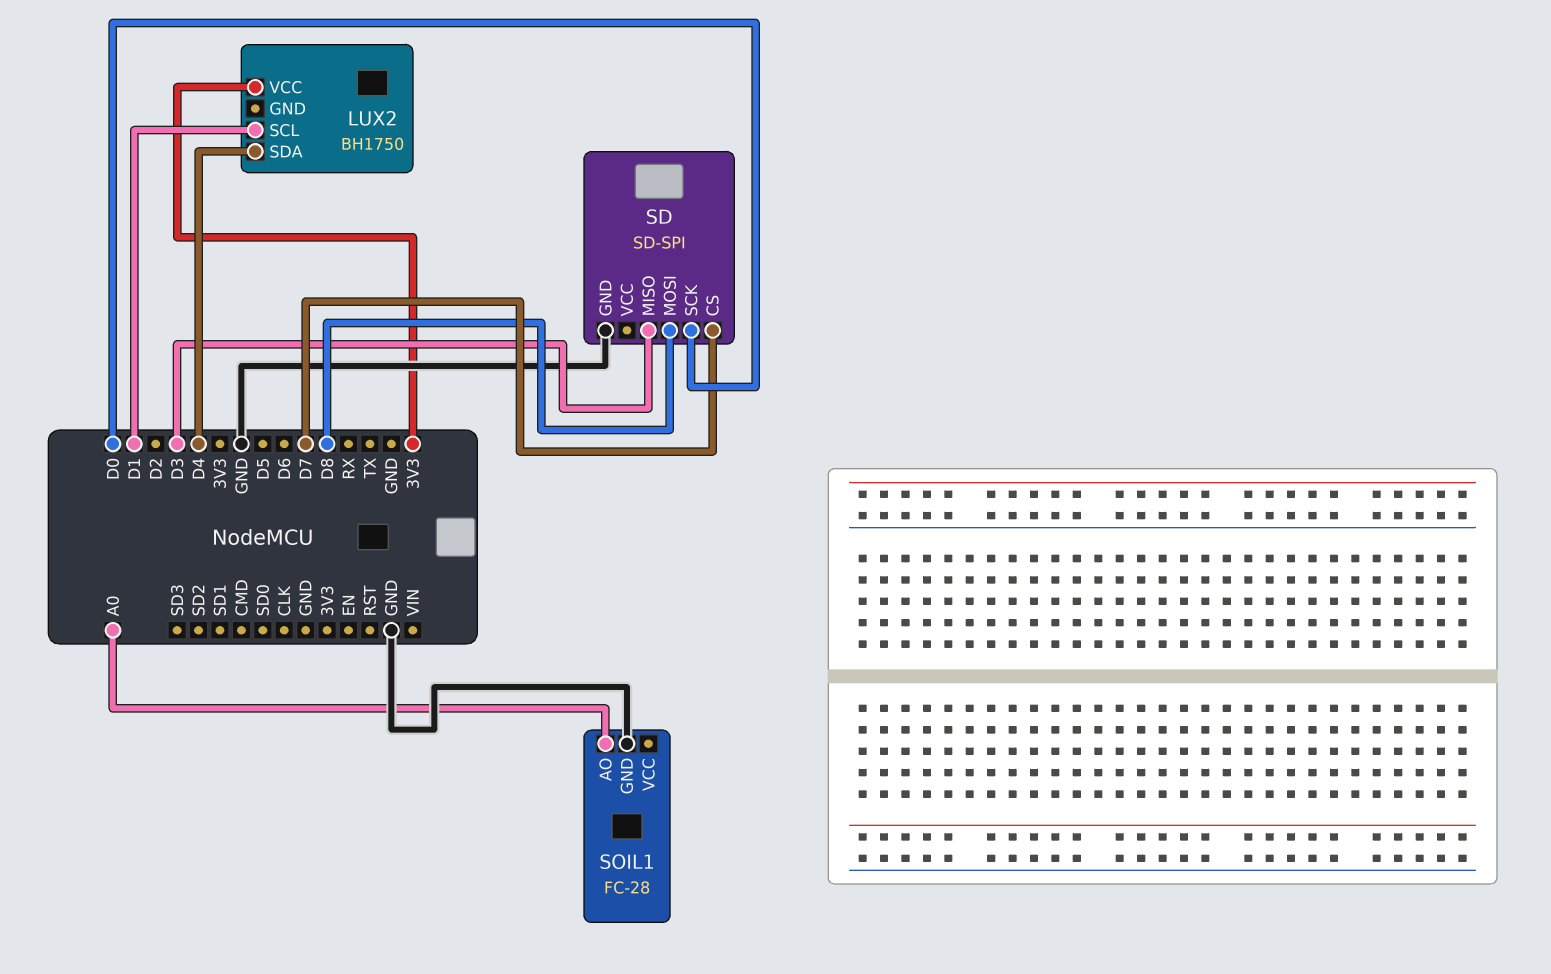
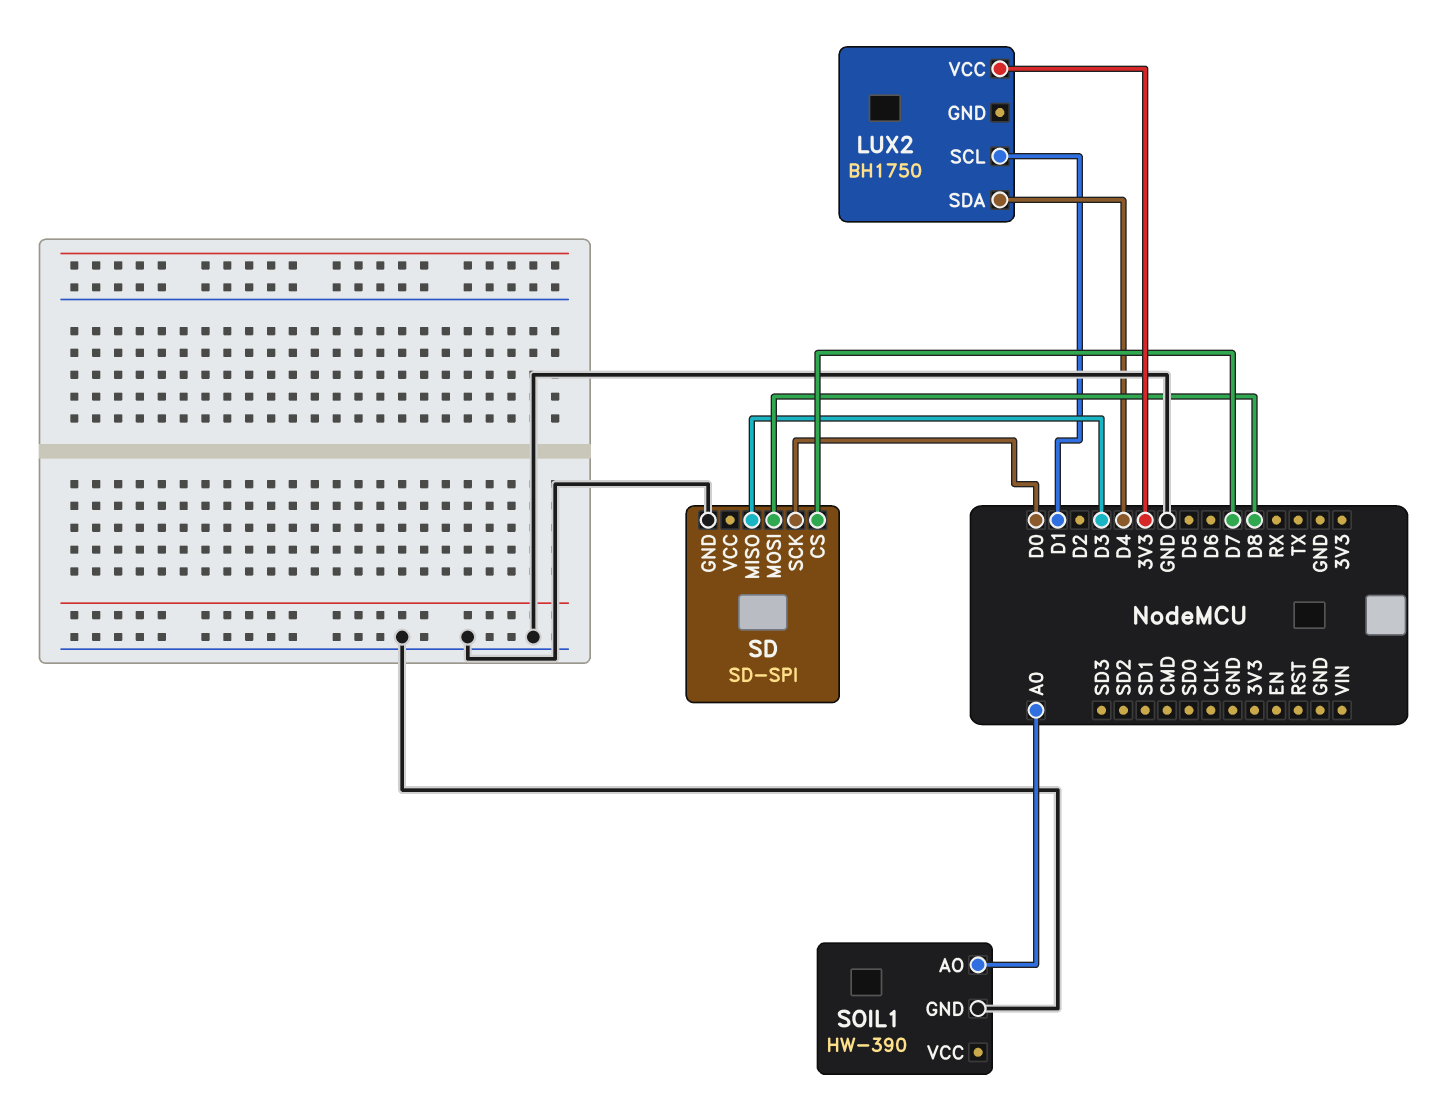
SOIL1: FC-28 -> HW-390

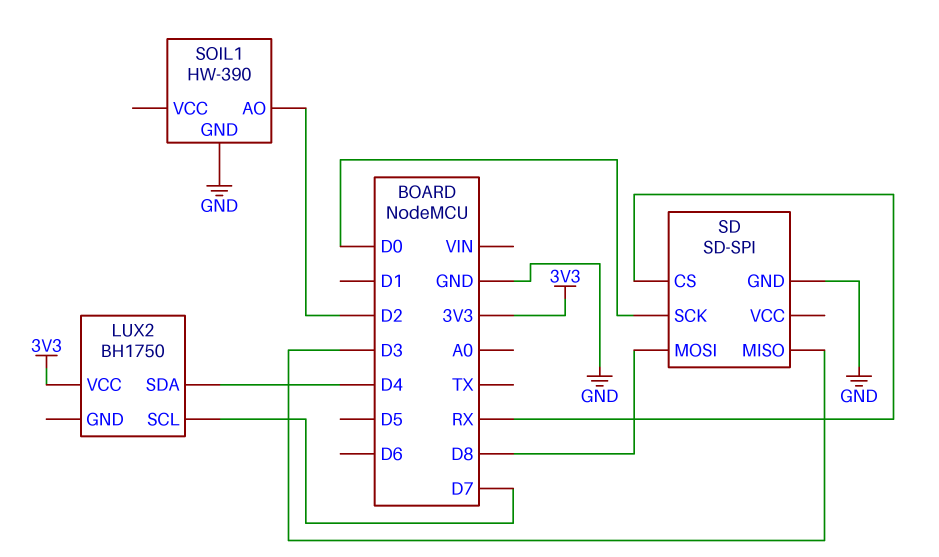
LUX2 pin SCL: D1 -> D7
SD pin CS: D7 -> RX
SOIL1 pin AO: A0 -> D2

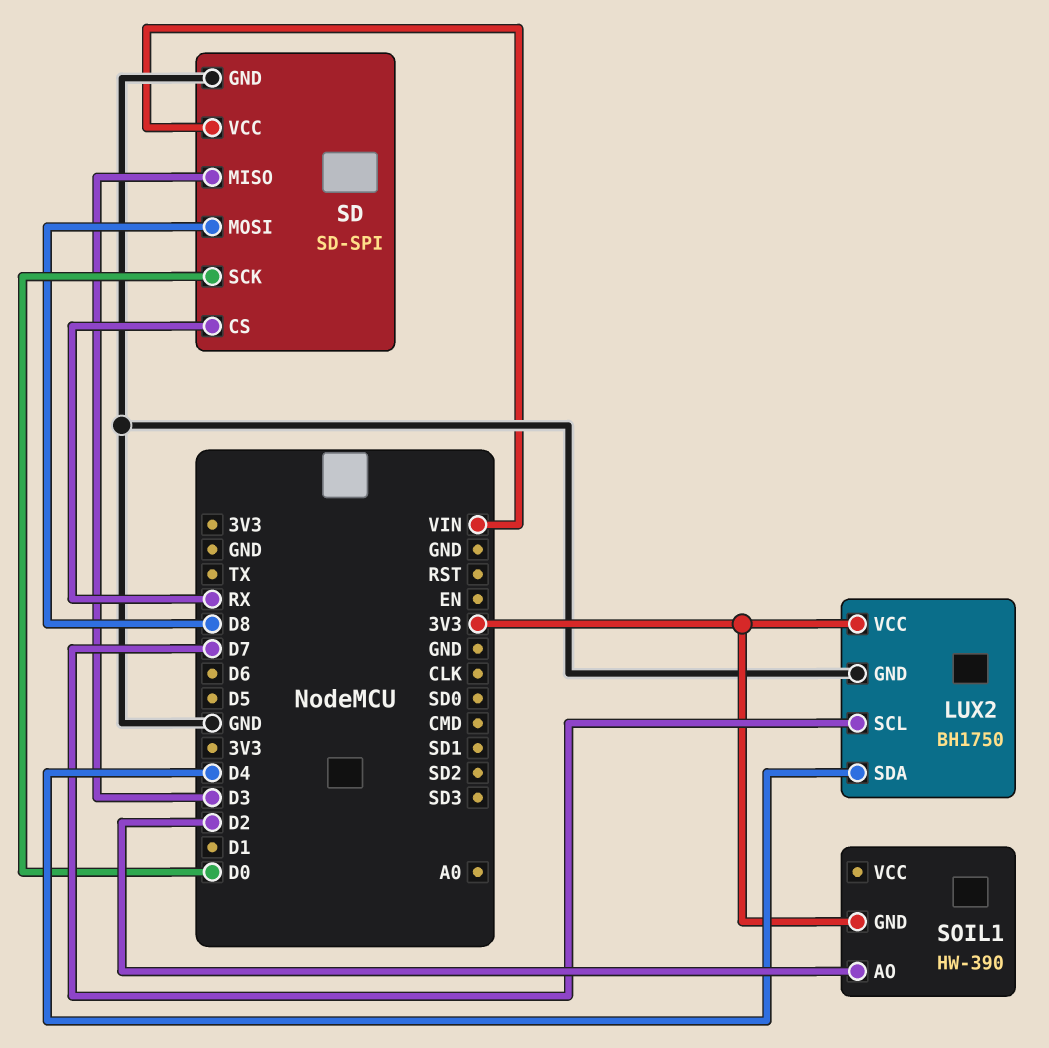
LUX2 pin GND: none -> GND
SD pin VCC: none -> VIN
SOIL1 pin GND: GND -> 3V3

